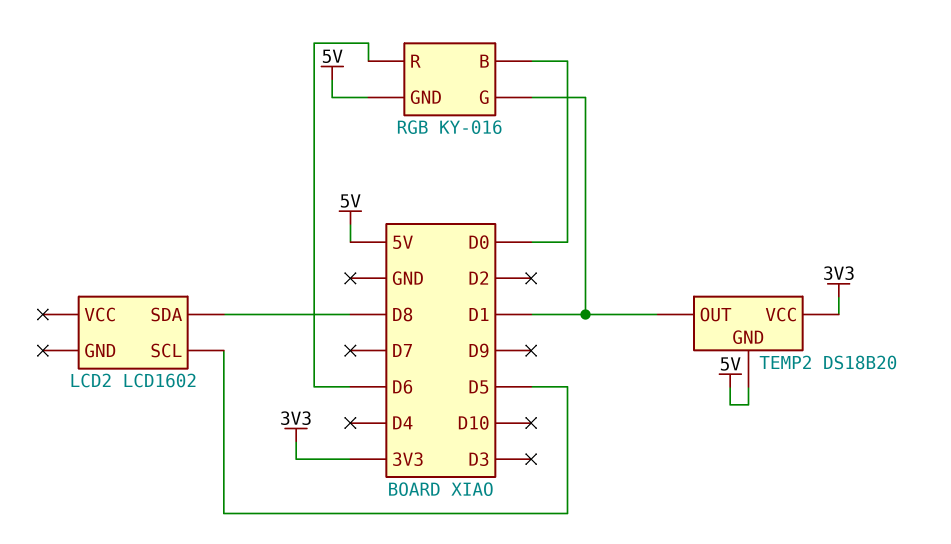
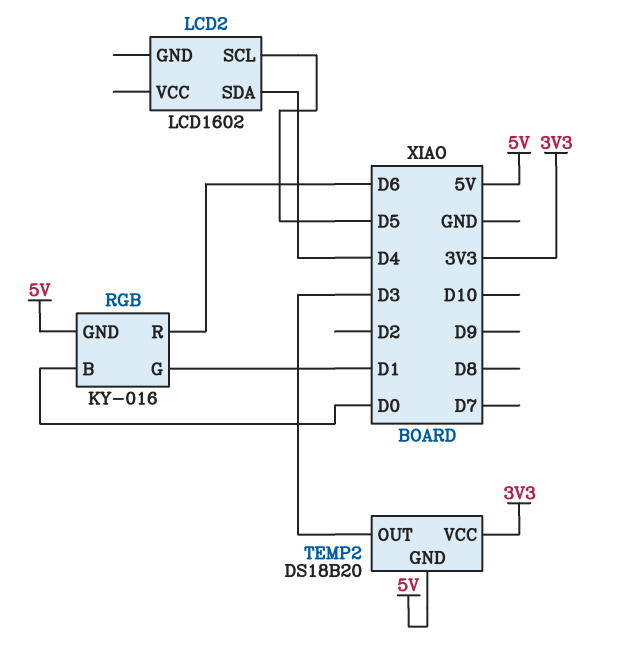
LCD2 pin SDA: D8 -> D4
TEMP2 pin OUT: D1 -> D3

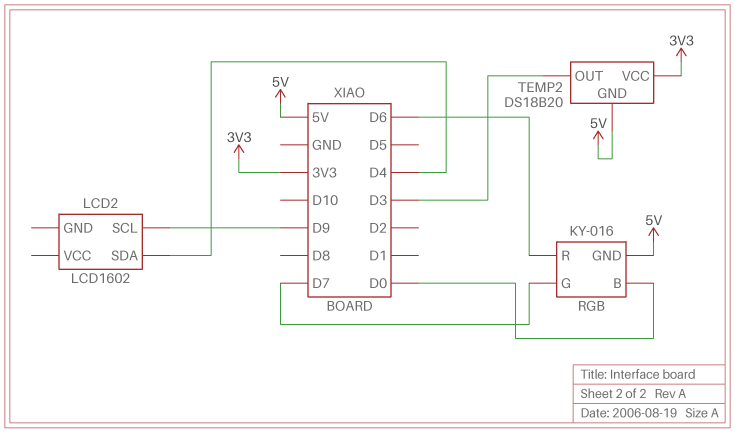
LCD2 pin SCL: D5 -> D9
RGB pin G: D1 -> D7

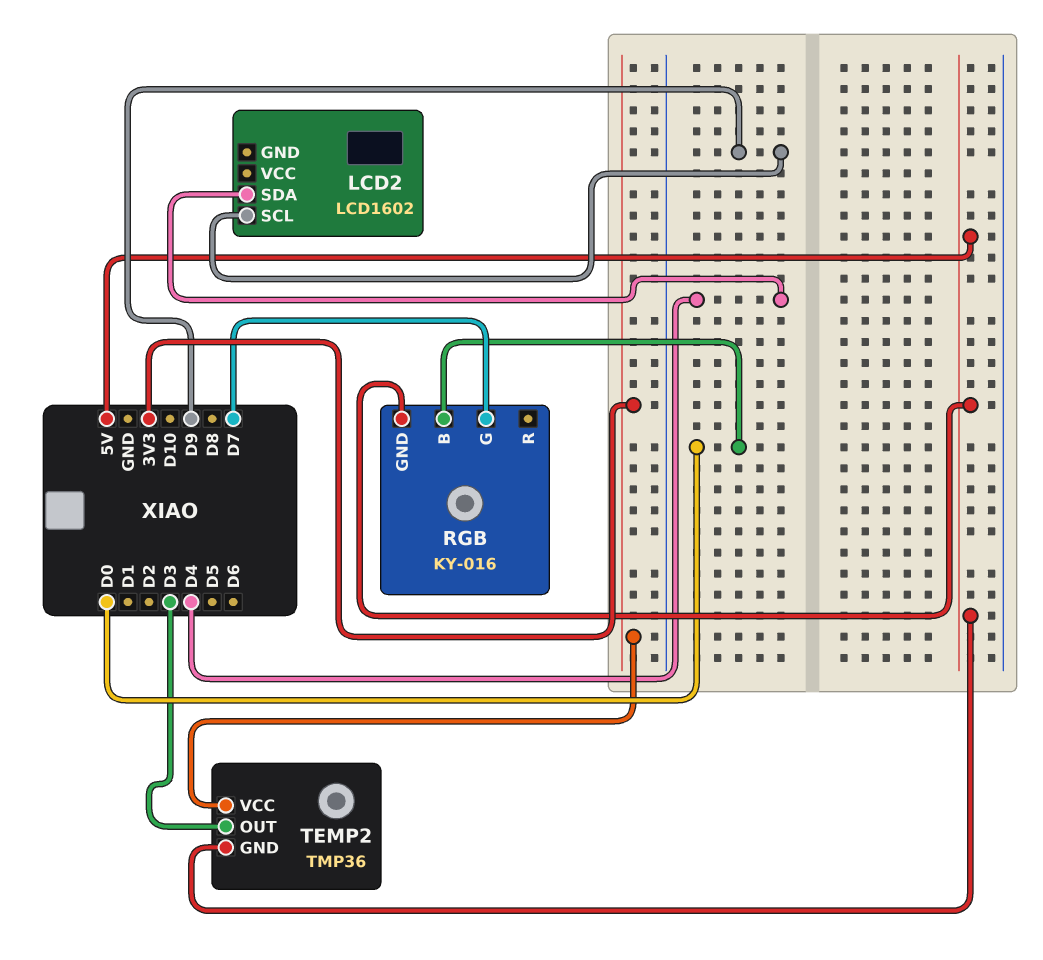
RGB pin R: D6 -> none
TEMP2: DS18B20 -> TMP36

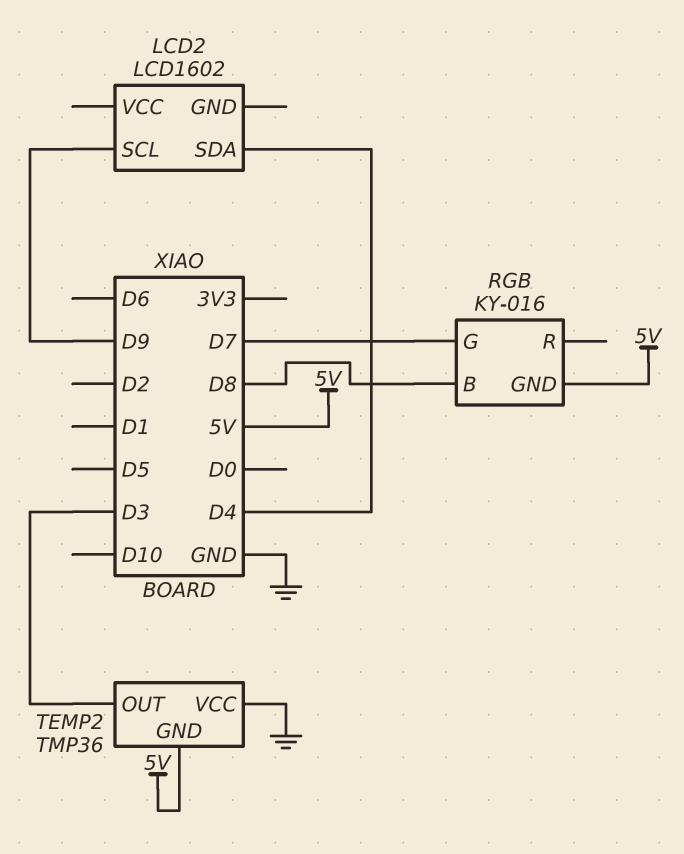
RGB pin B: D0 -> D8
TEMP2 pin VCC: 3V3 -> GND

